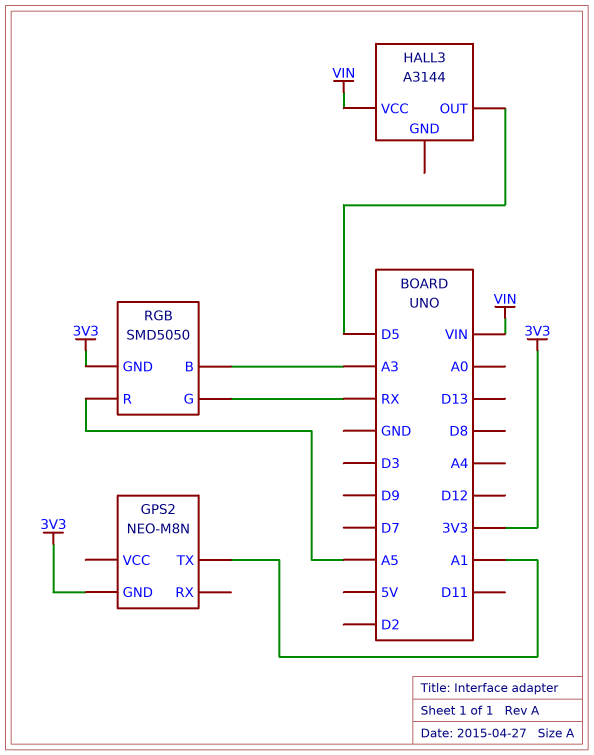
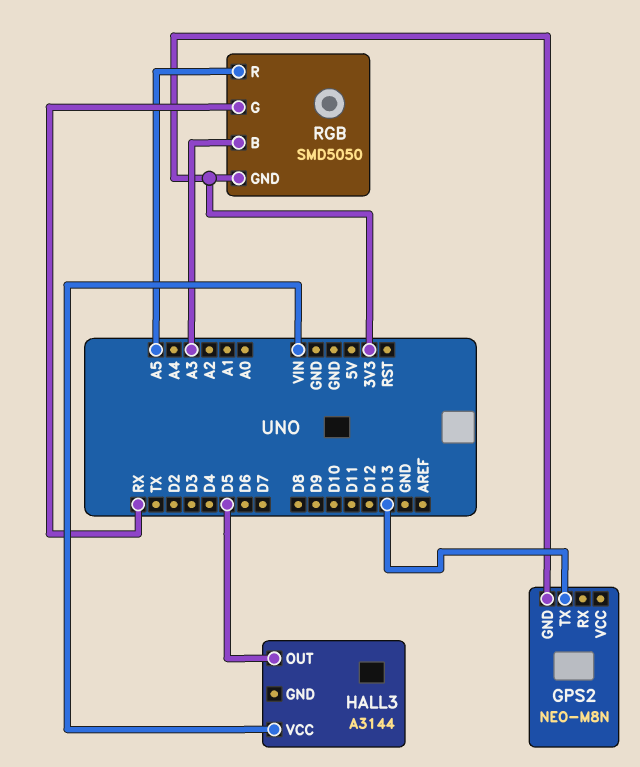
GPS2 pin TX: A1 -> D13

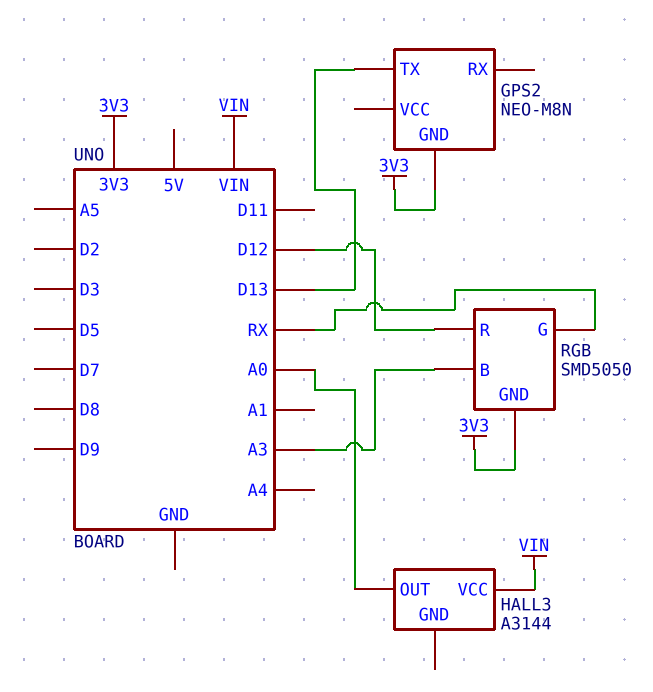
HALL3 pin OUT: D5 -> A0
RGB pin R: A5 -> D12

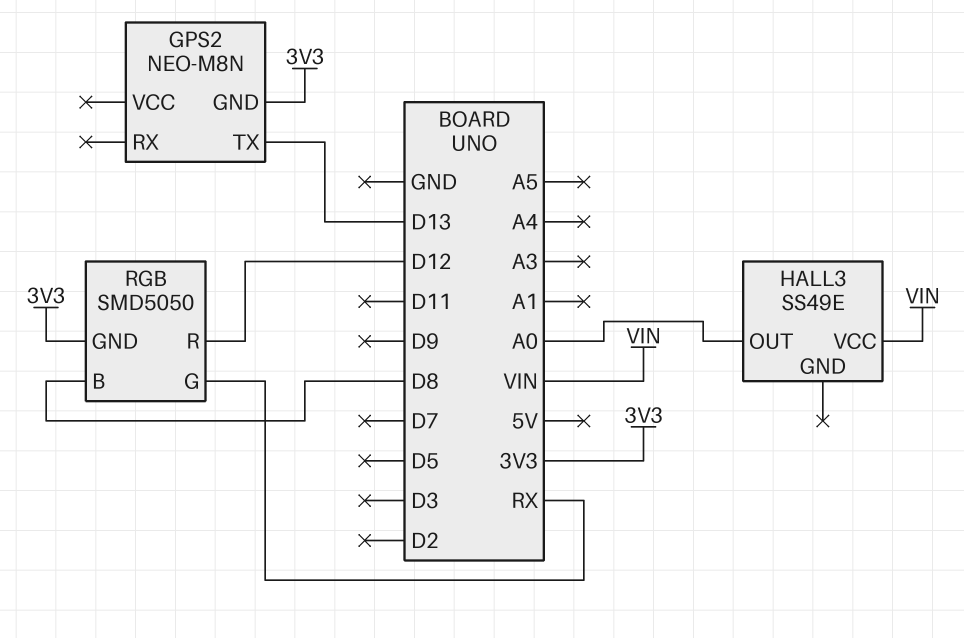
HALL3: A3144 -> SS49E
RGB pin B: A3 -> D8

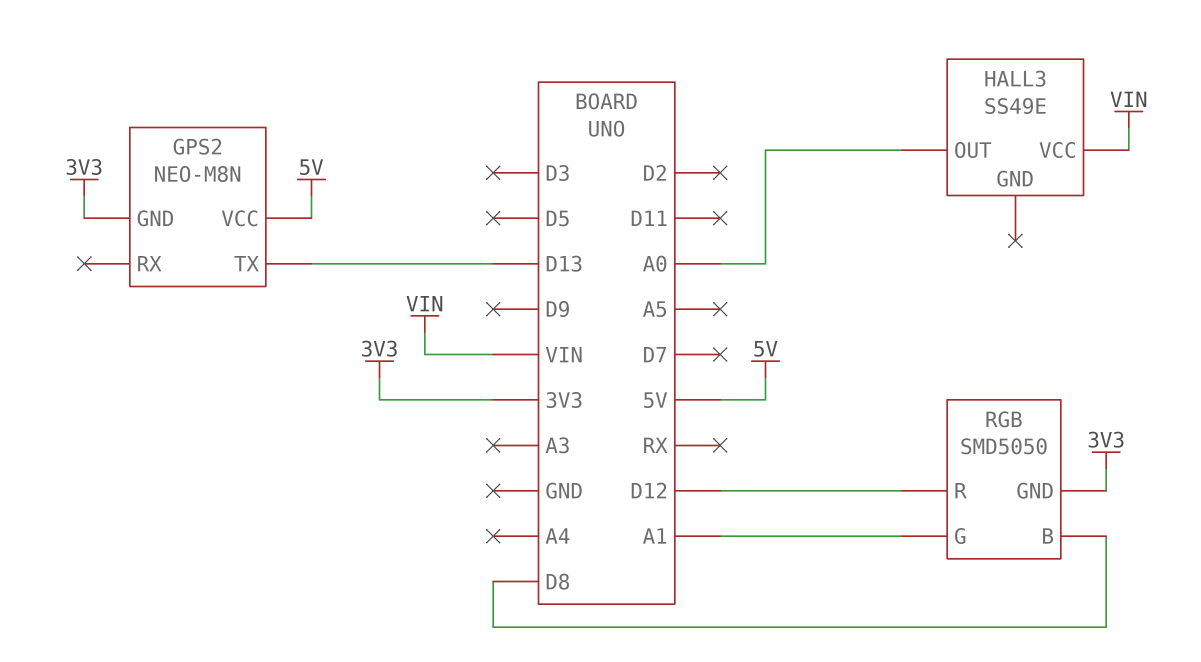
GPS2 pin VCC: none -> 5V
RGB pin G: RX -> A1

